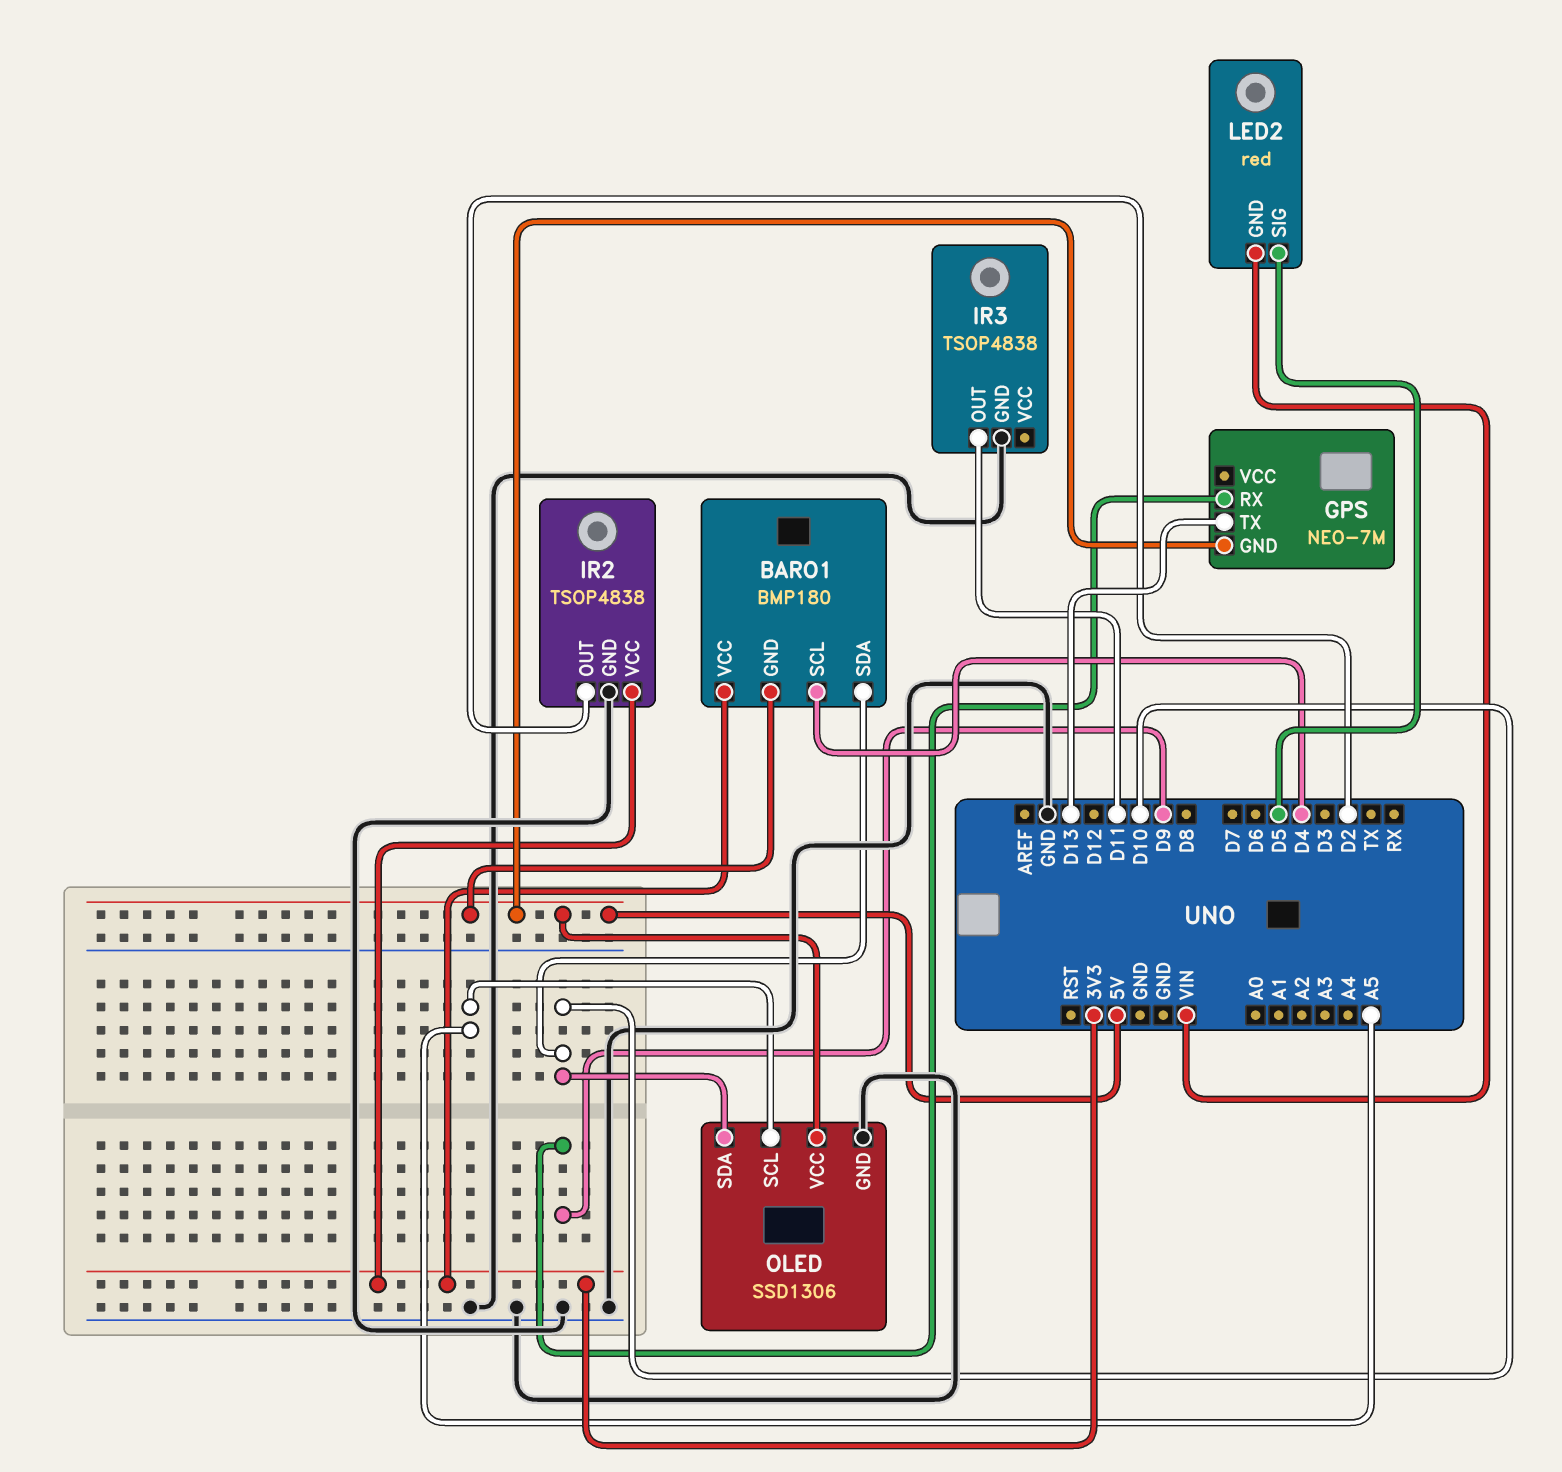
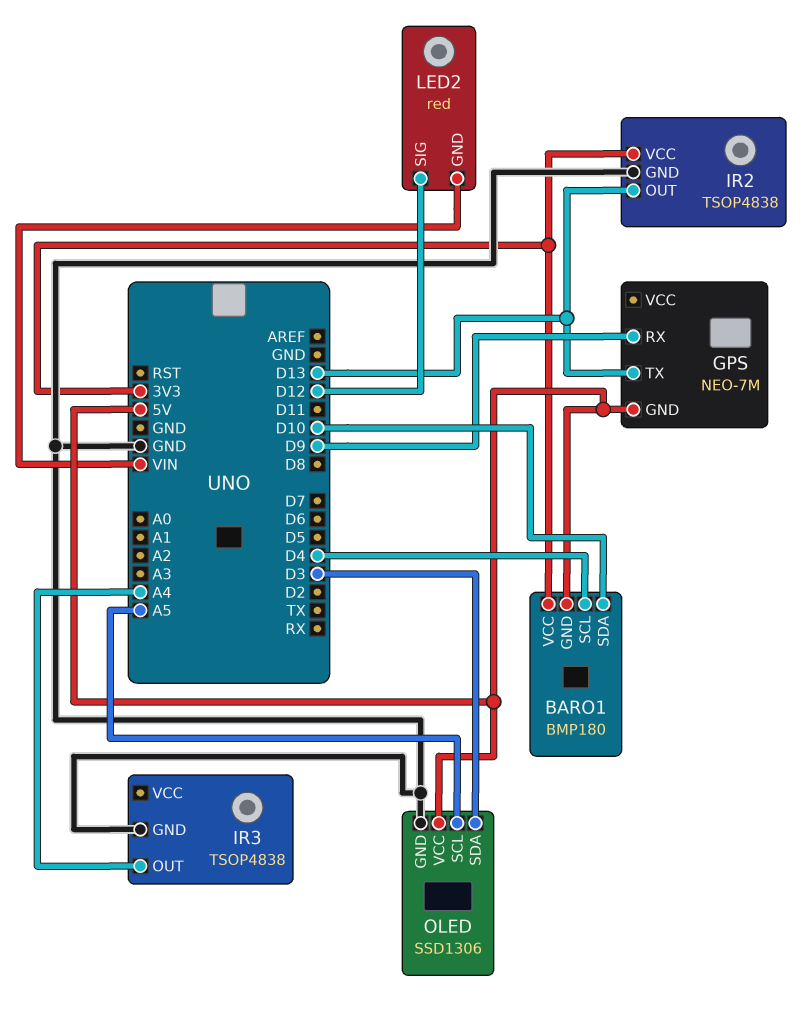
IR2 pin OUT: D2 -> D13
IR3 pin OUT: D11 -> A4
LED2 pin SIG: D5 -> D12
OLED pin SDA: D10 -> D3

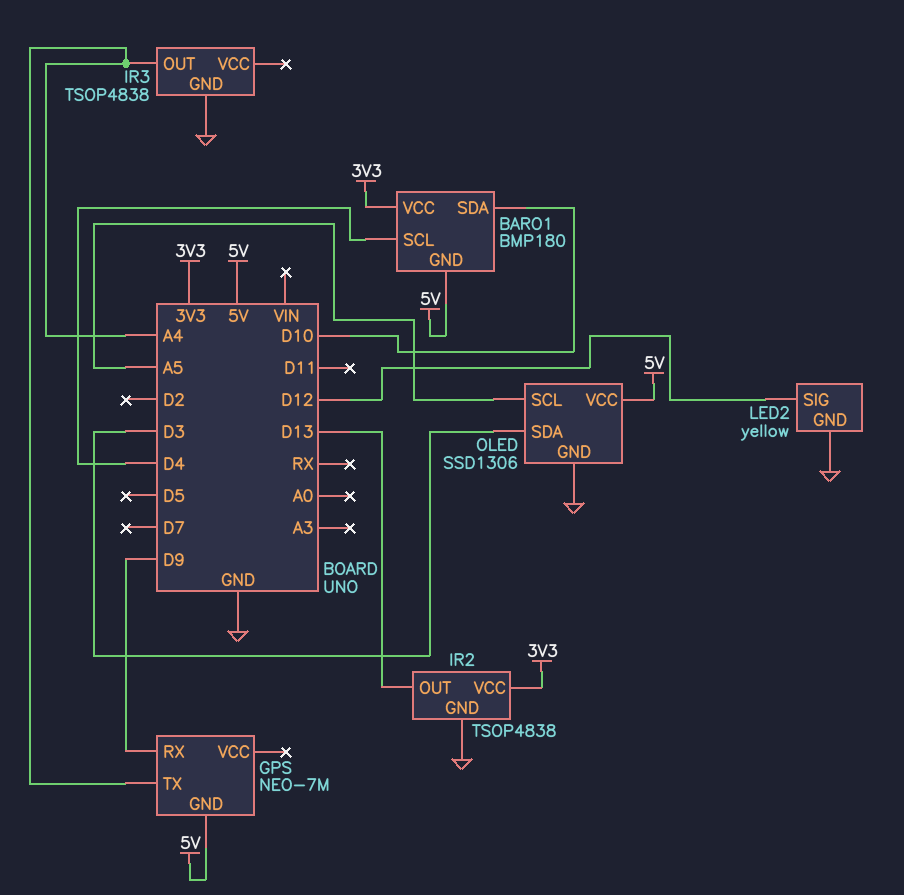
GPS pin TX: D13 -> A4
LED2: red -> yellow
LED2 pin GND: VIN -> GND

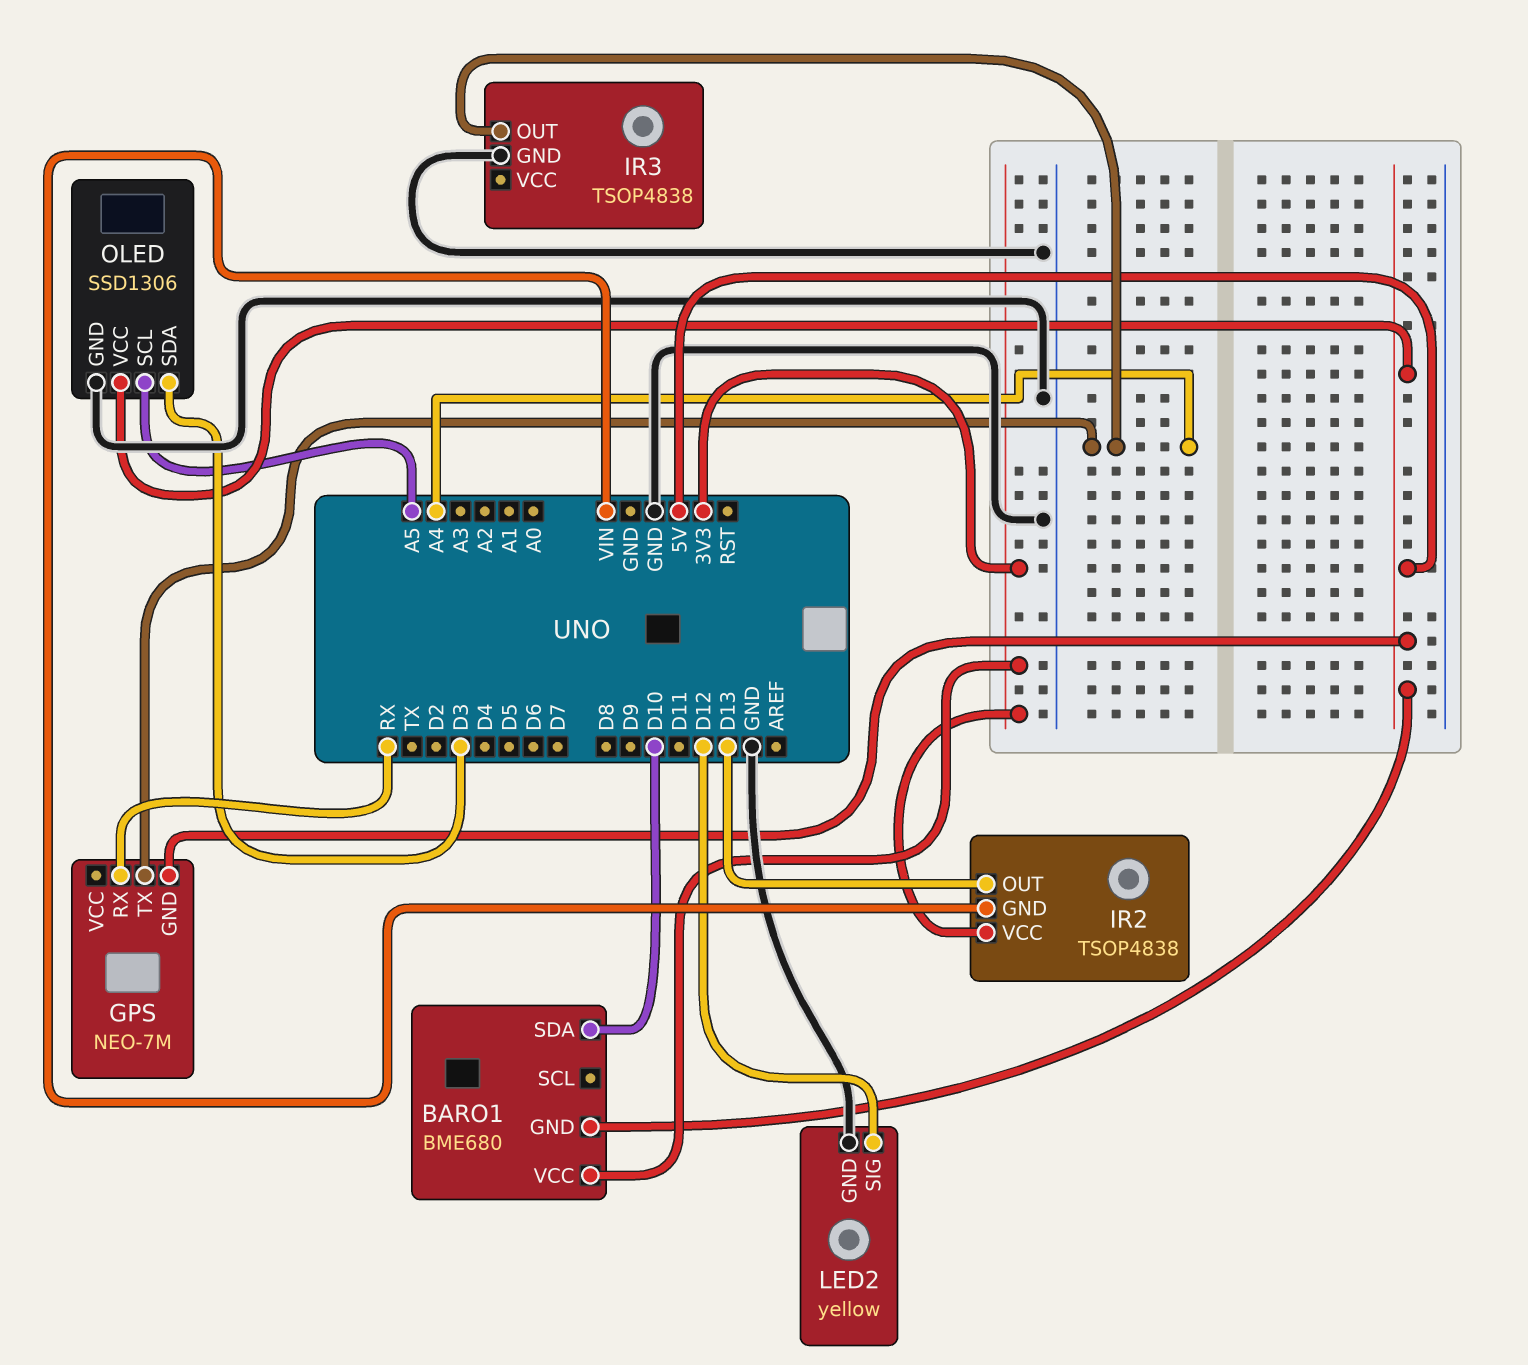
BARO1: BMP180 -> BME680
BARO1 pin SCL: D4 -> none
GPS pin RX: D9 -> RX
IR2 pin GND: GND -> VIN

